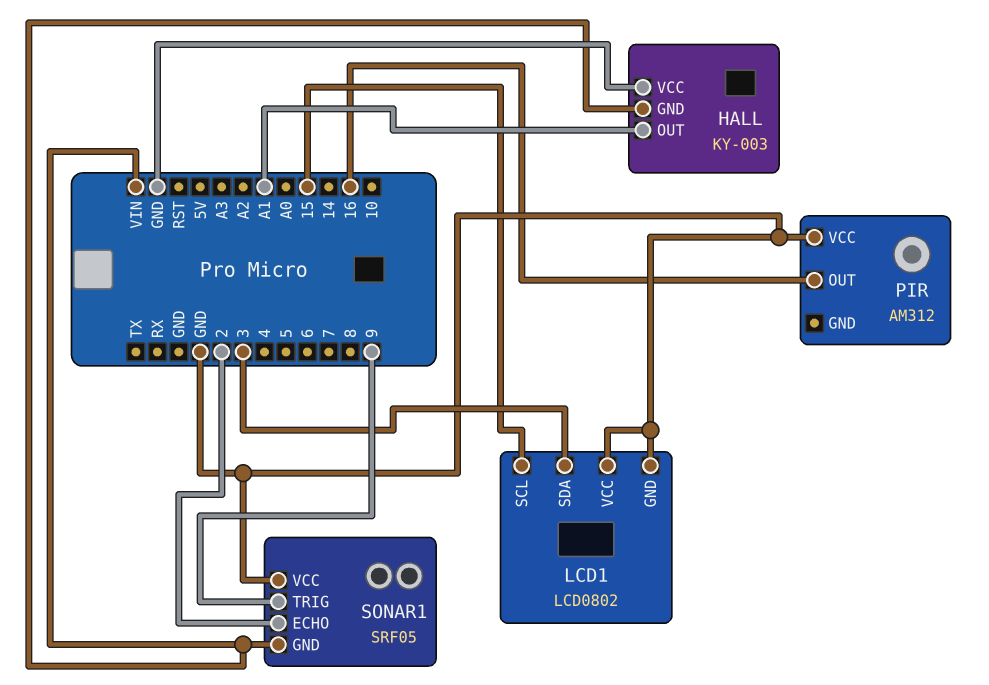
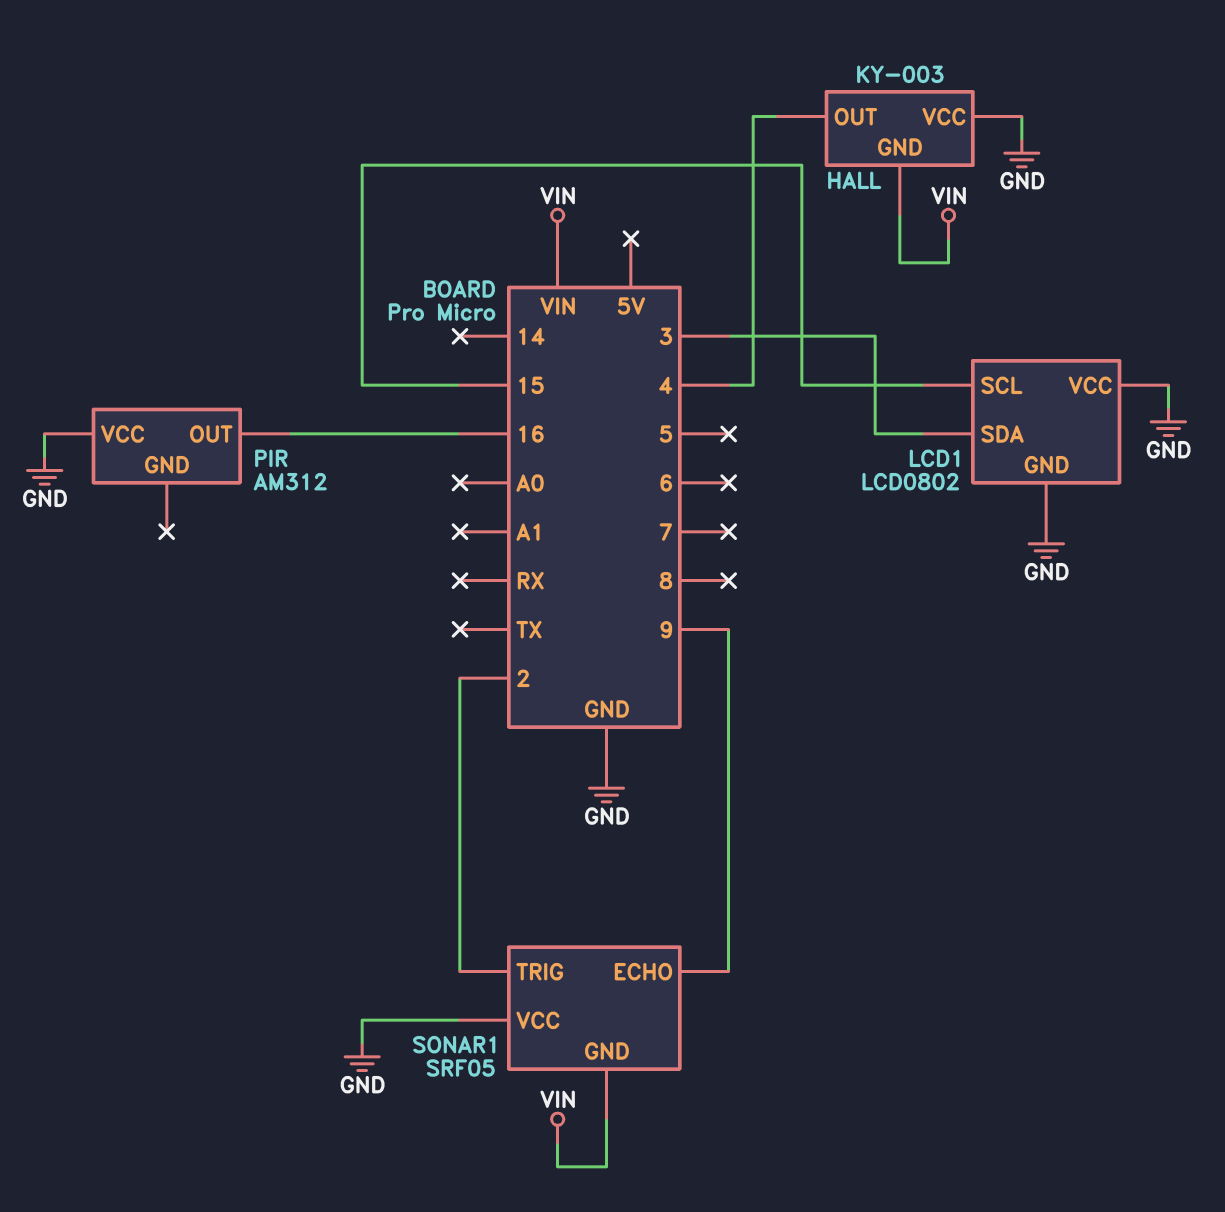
HALL pin OUT: A1 -> 4
SONAR1 pin ECHO: 2 -> 9
SONAR1 pin TRIG: 9 -> 2

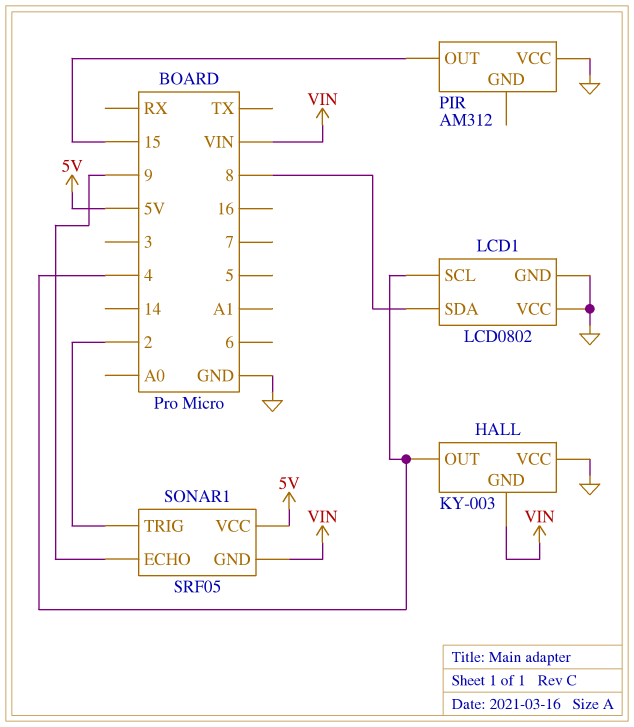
LCD1 pin SCL: 15 -> 4
LCD1 pin SDA: 3 -> 8
PIR pin OUT: 16 -> 15
SONAR1 pin VCC: GND -> 5V

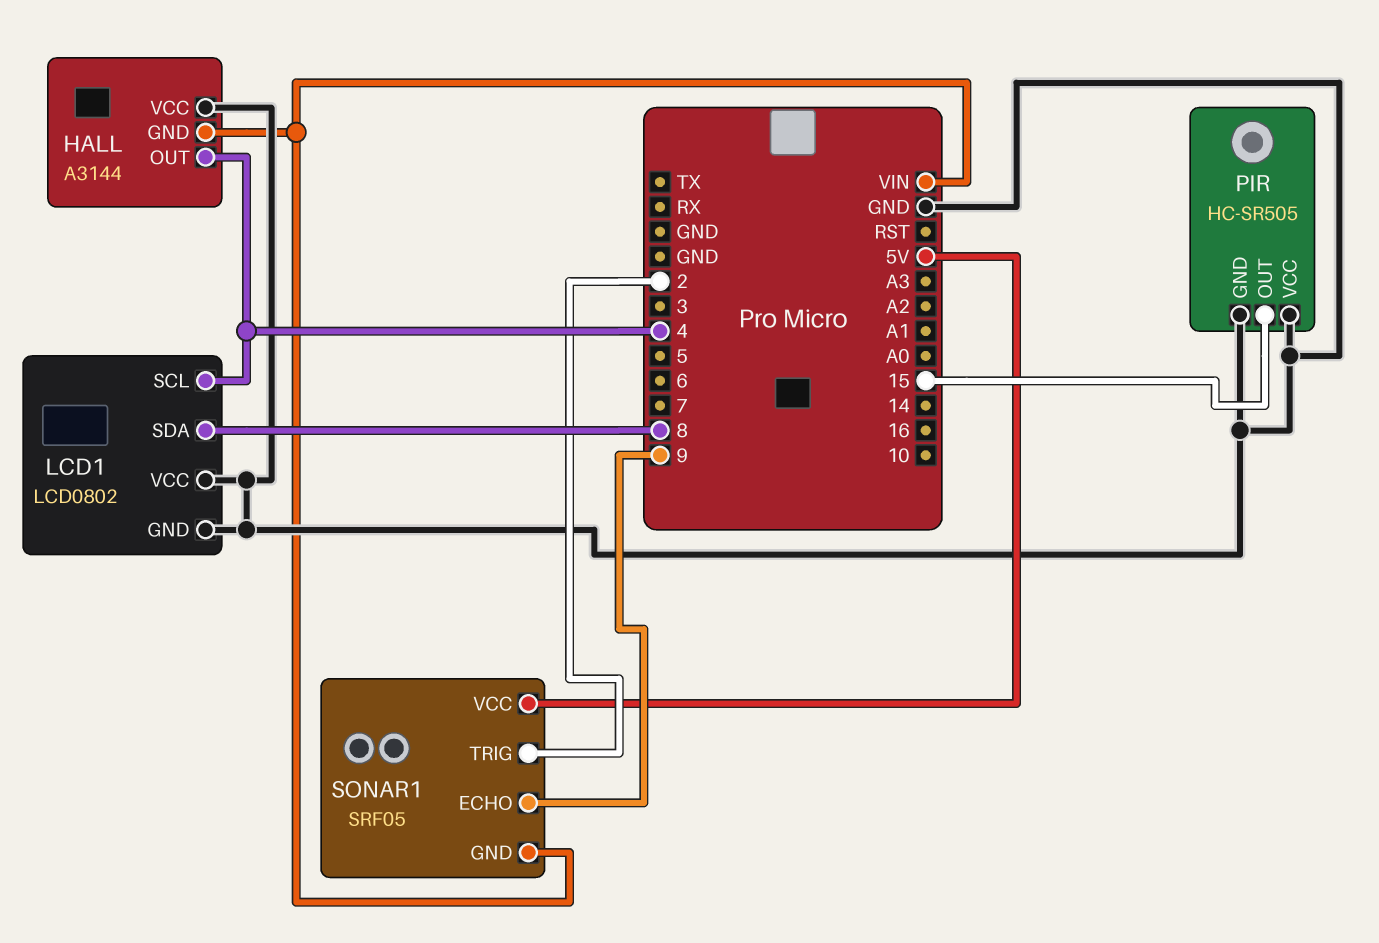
HALL: KY-003 -> A3144
PIR: AM312 -> HC-SR505
PIR pin GND: none -> GND

